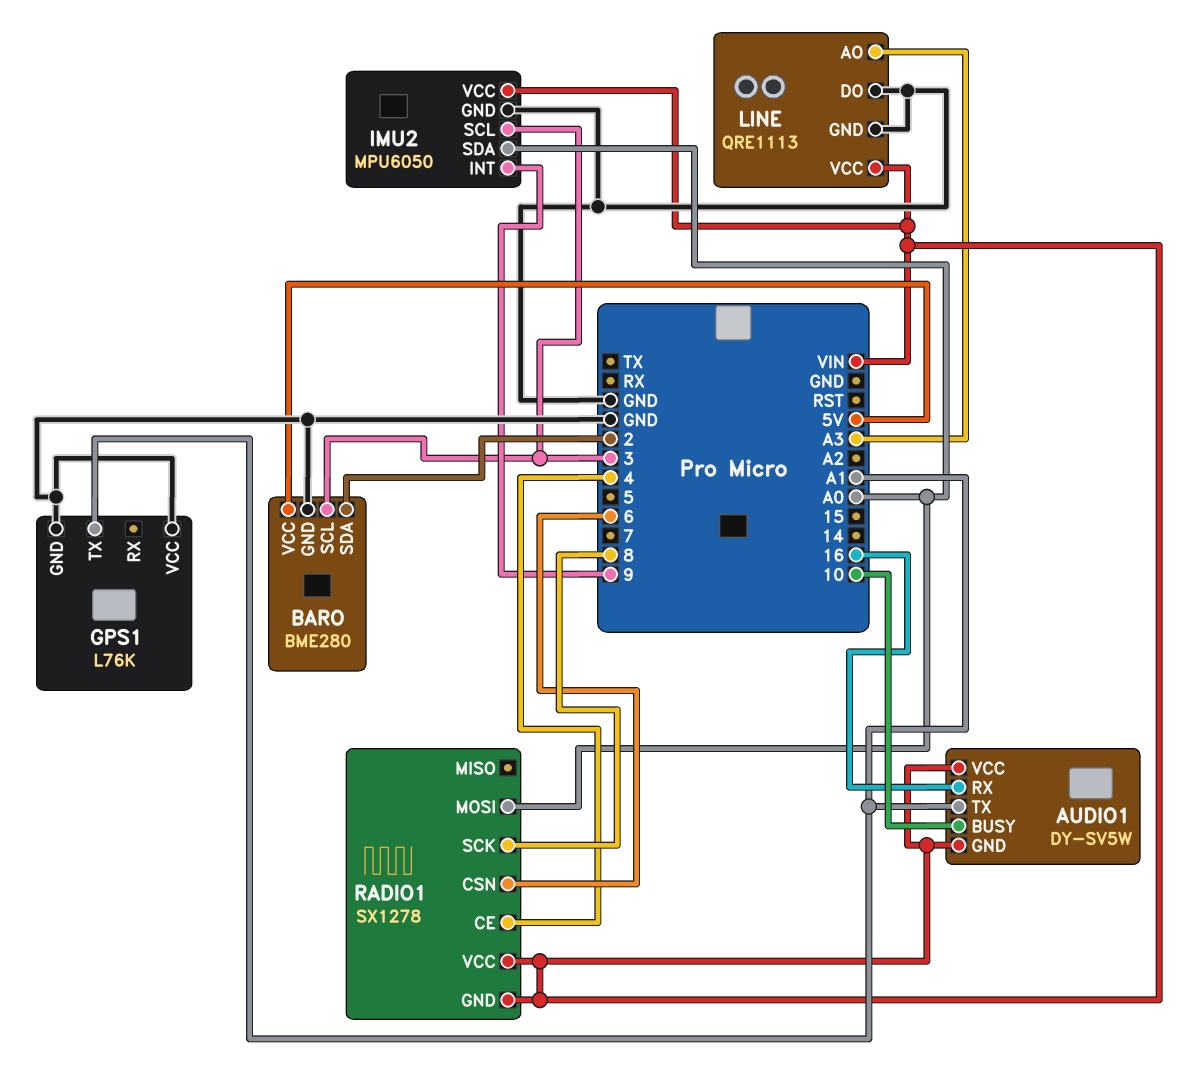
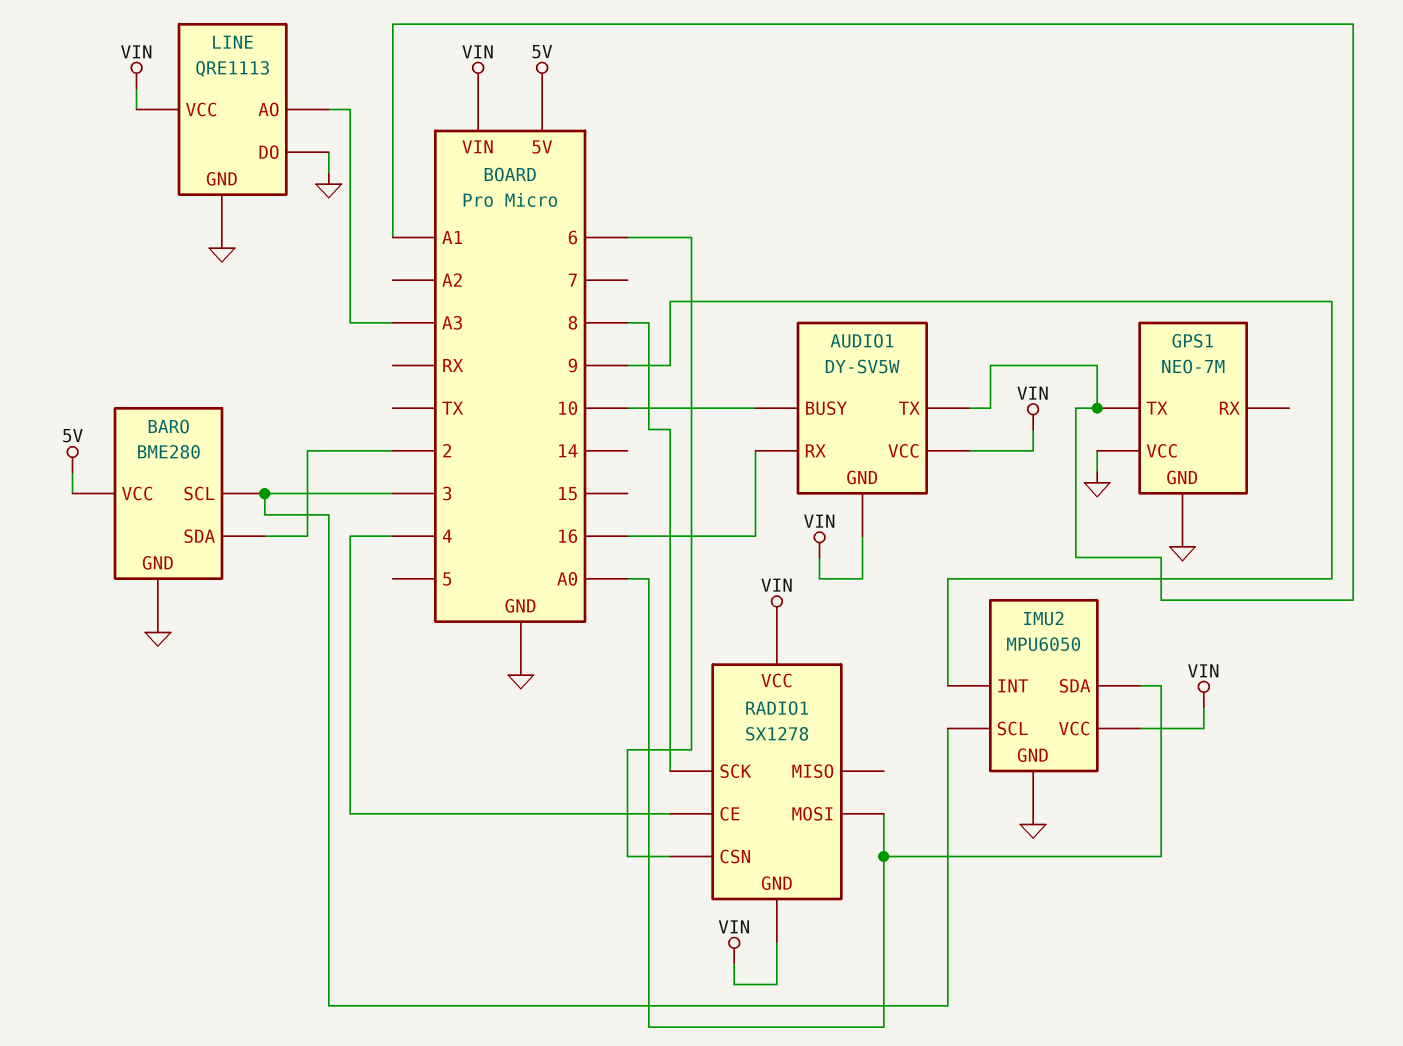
GPS1: L76K -> NEO-7M

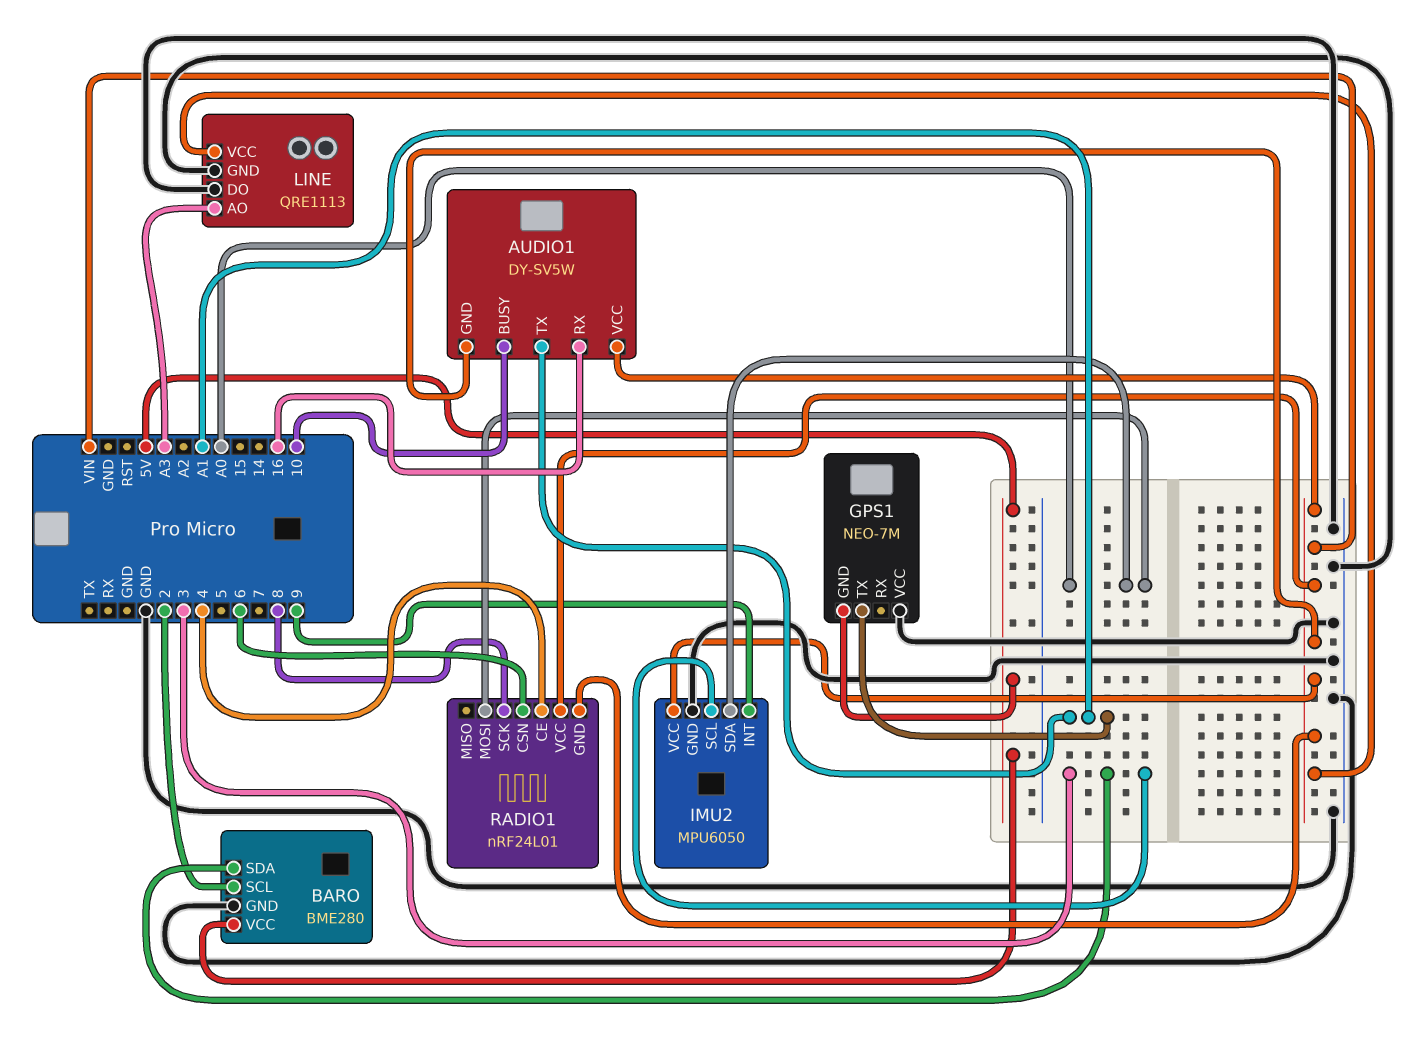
BARO pin SCL: 3 -> 2
BARO pin SDA: 2 -> 3
GPS1 pin GND: GND -> 5V
RADIO1: SX1278 -> nRF24L01

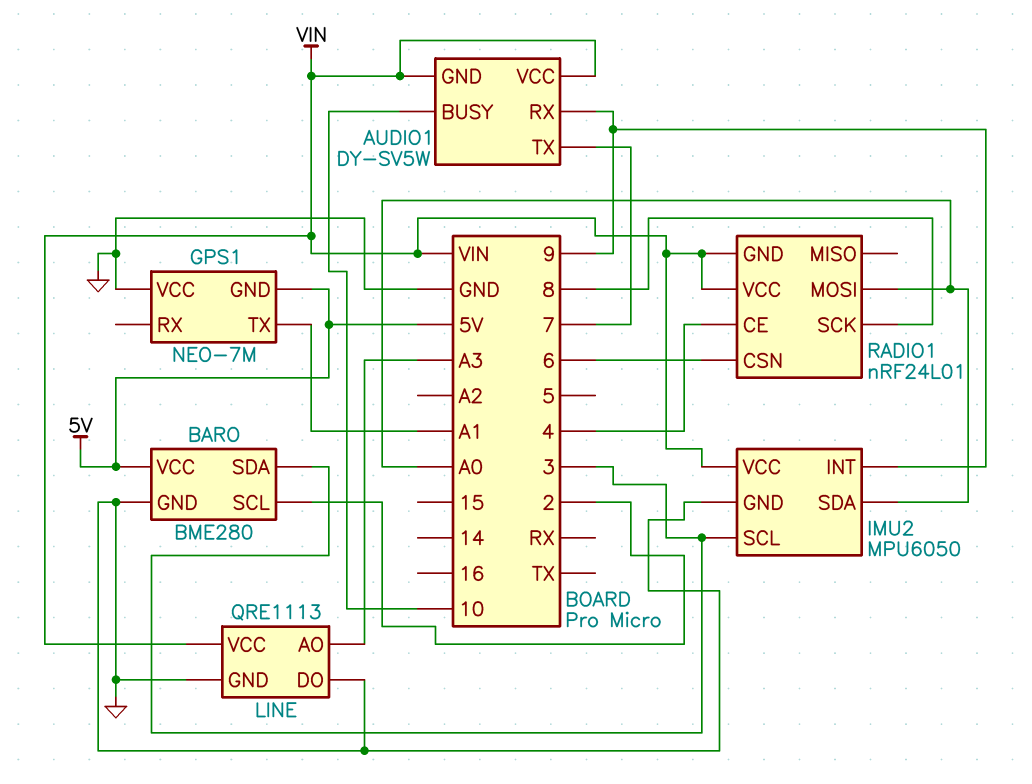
AUDIO1 pin RX: 16 -> 9
AUDIO1 pin TX: A1 -> 7

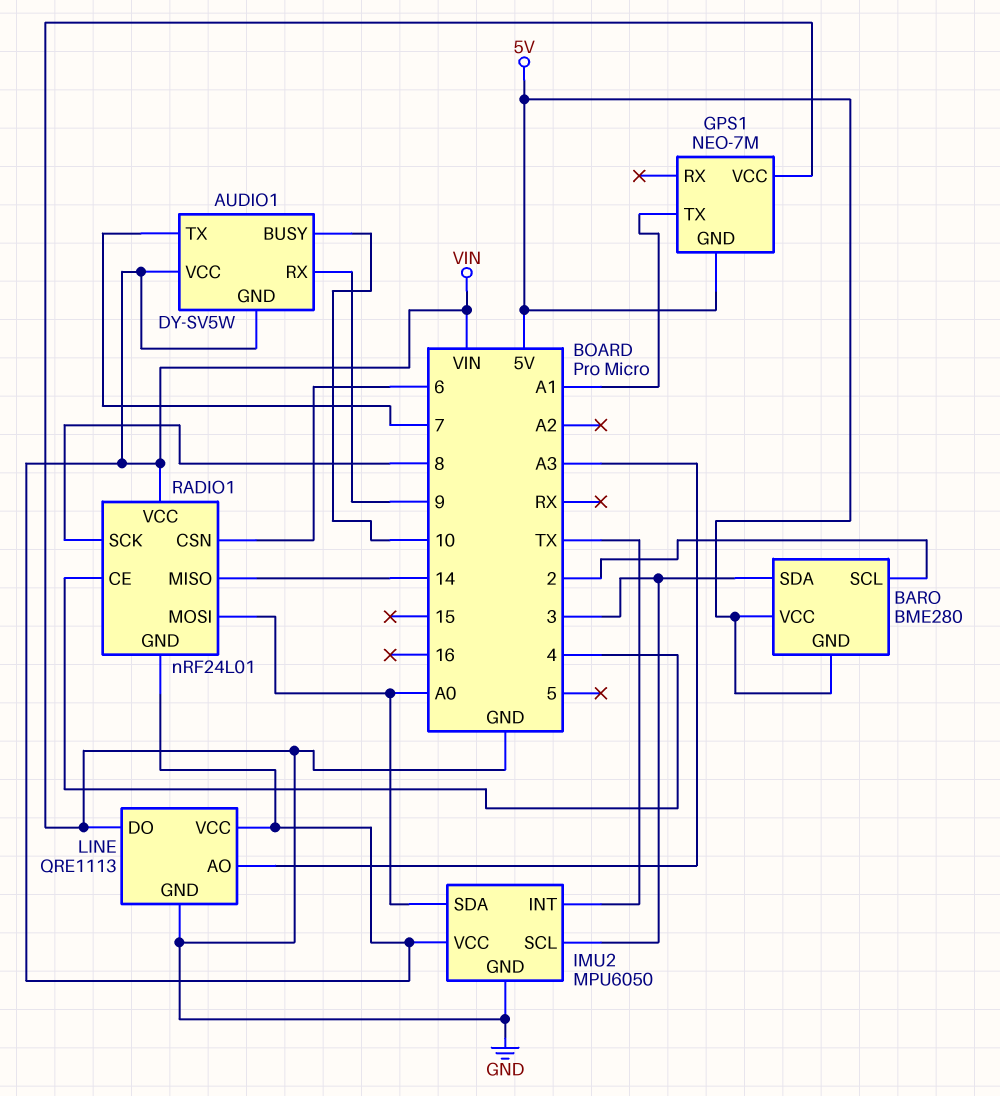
BARO pin GND: GND -> 5V
IMU2 pin INT: 9 -> TX
RADIO1 pin MISO: none -> 14

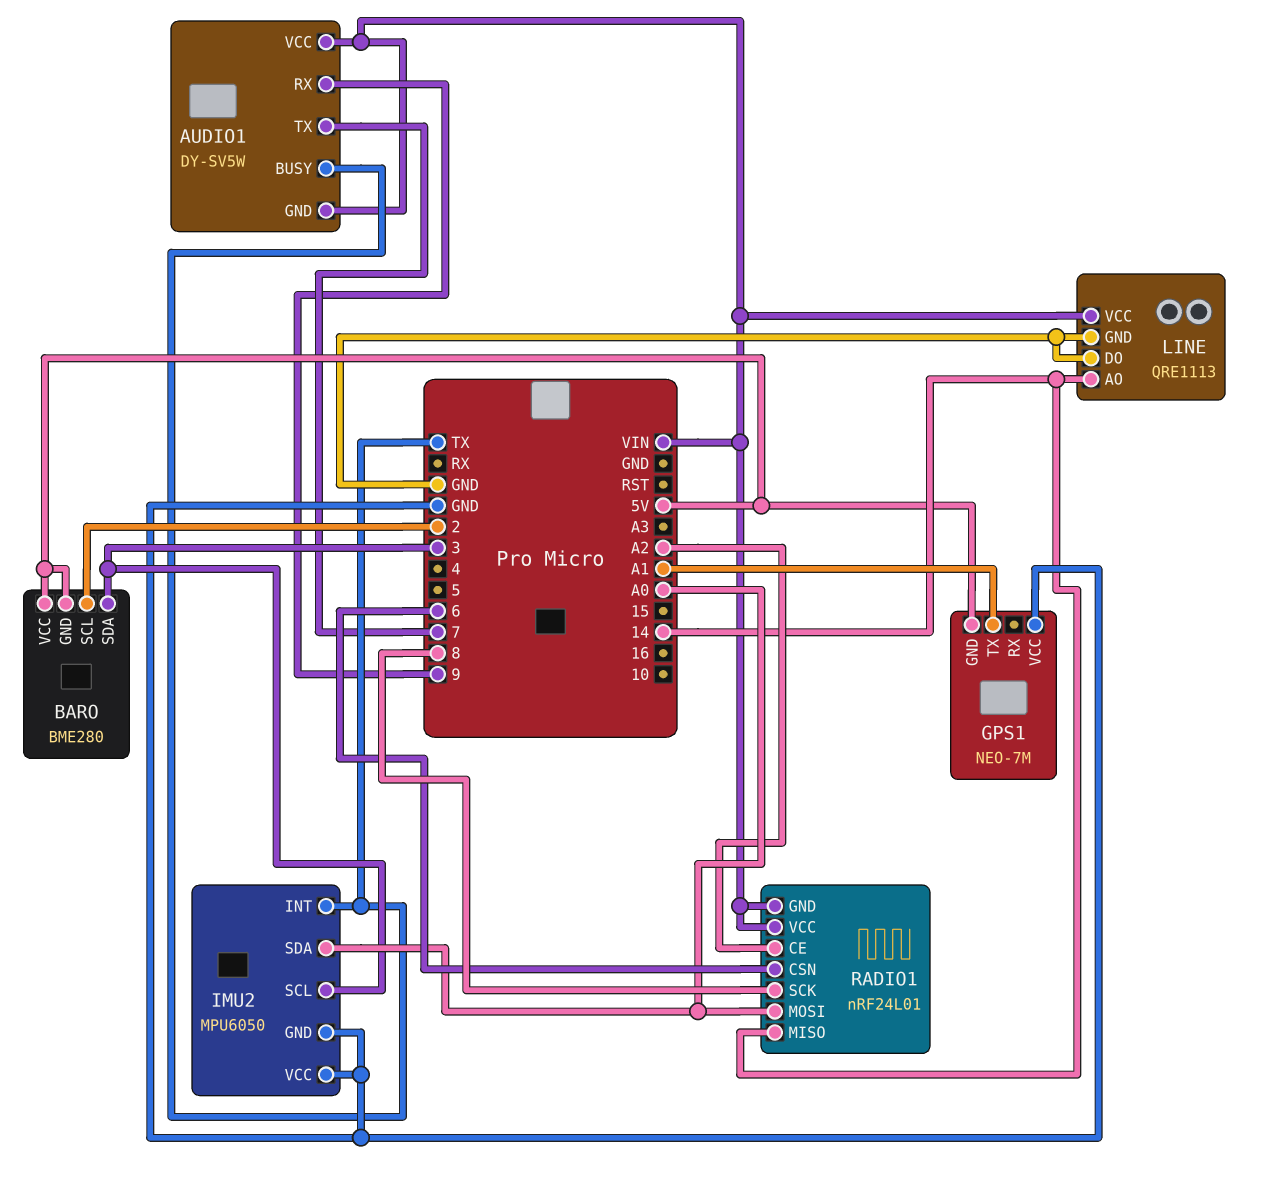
AUDIO1 pin BUSY: 10 -> TX
IMU2 pin VCC: VIN -> GND
LINE pin AO: A3 -> 14
RADIO1 pin CE: 4 -> A2

